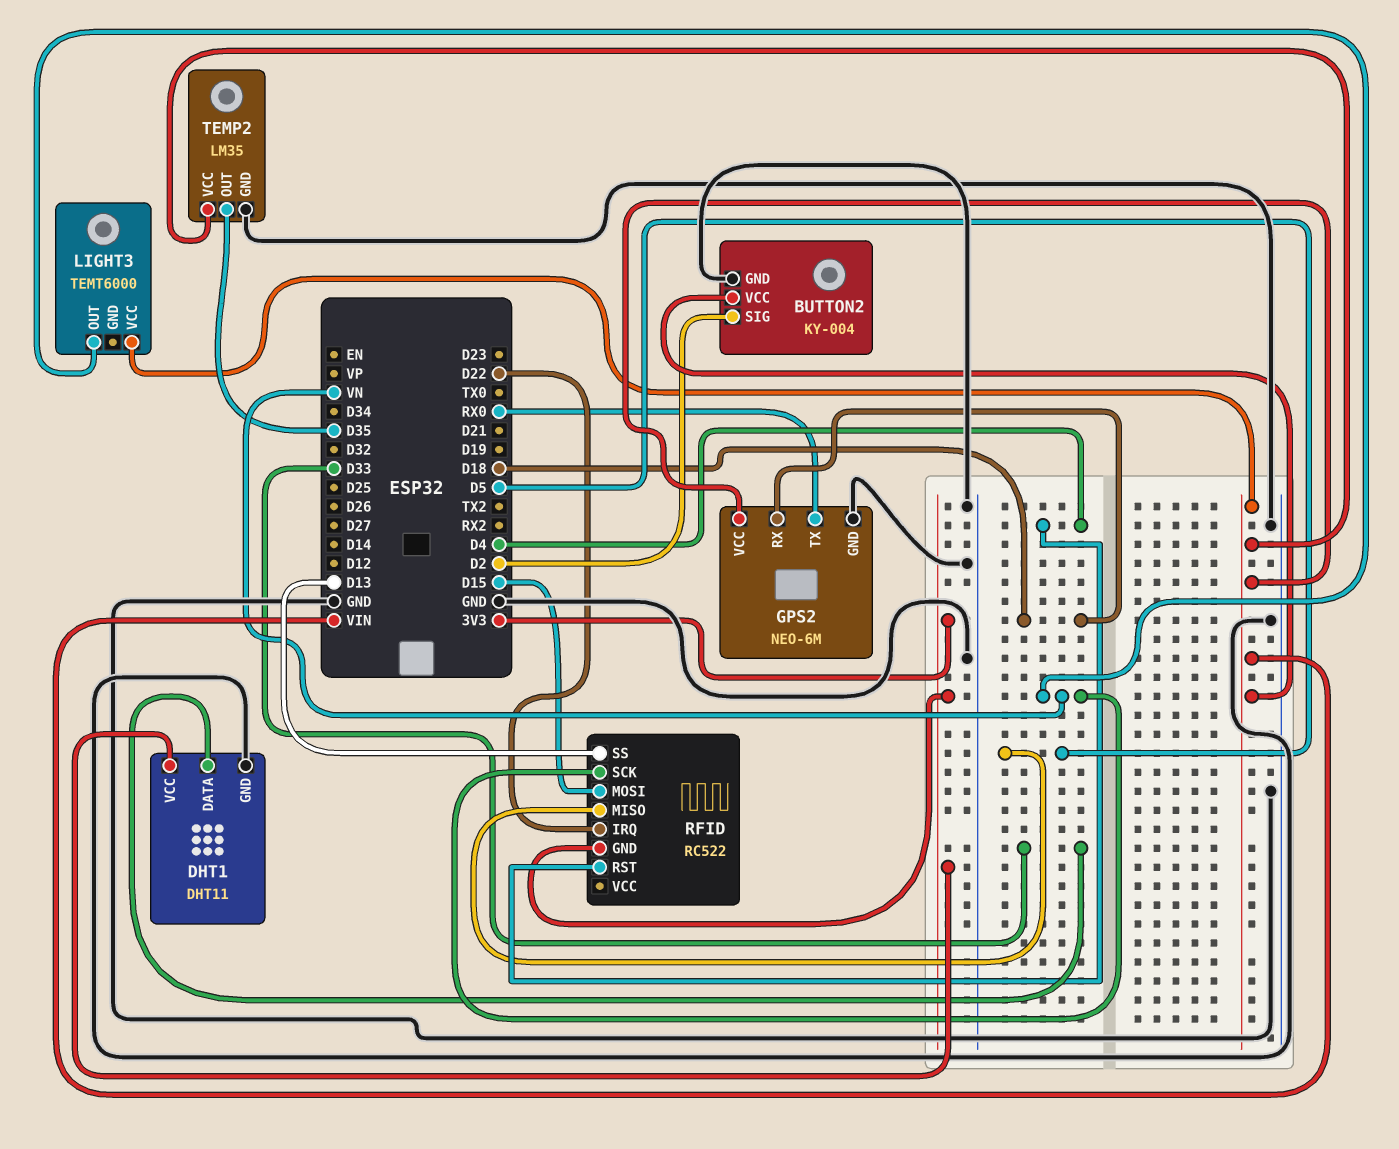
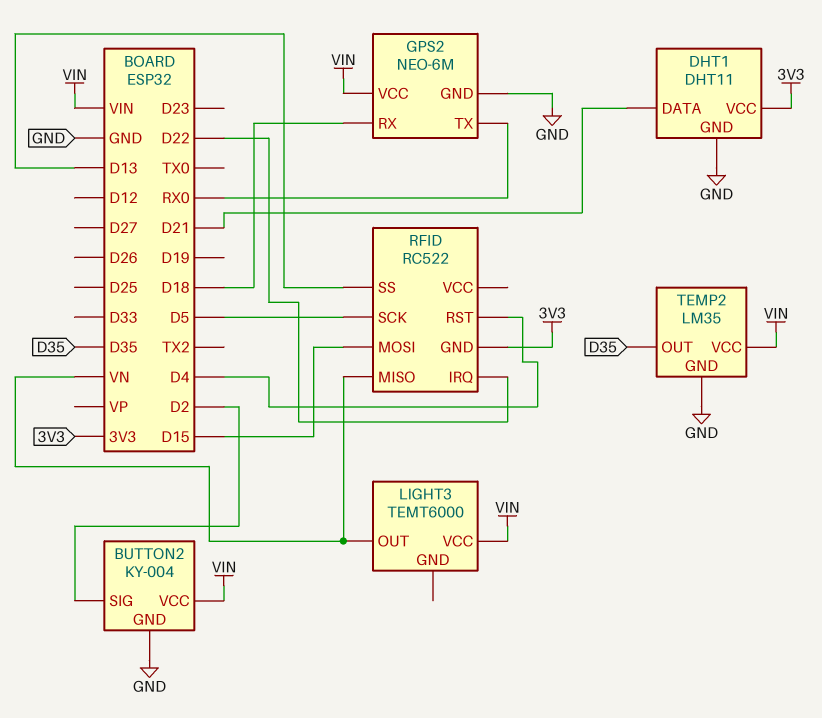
DHT1 pin DATA: D33 -> D21
RFID pin MISO: D5 -> VN
RFID pin SCK: VN -> D5

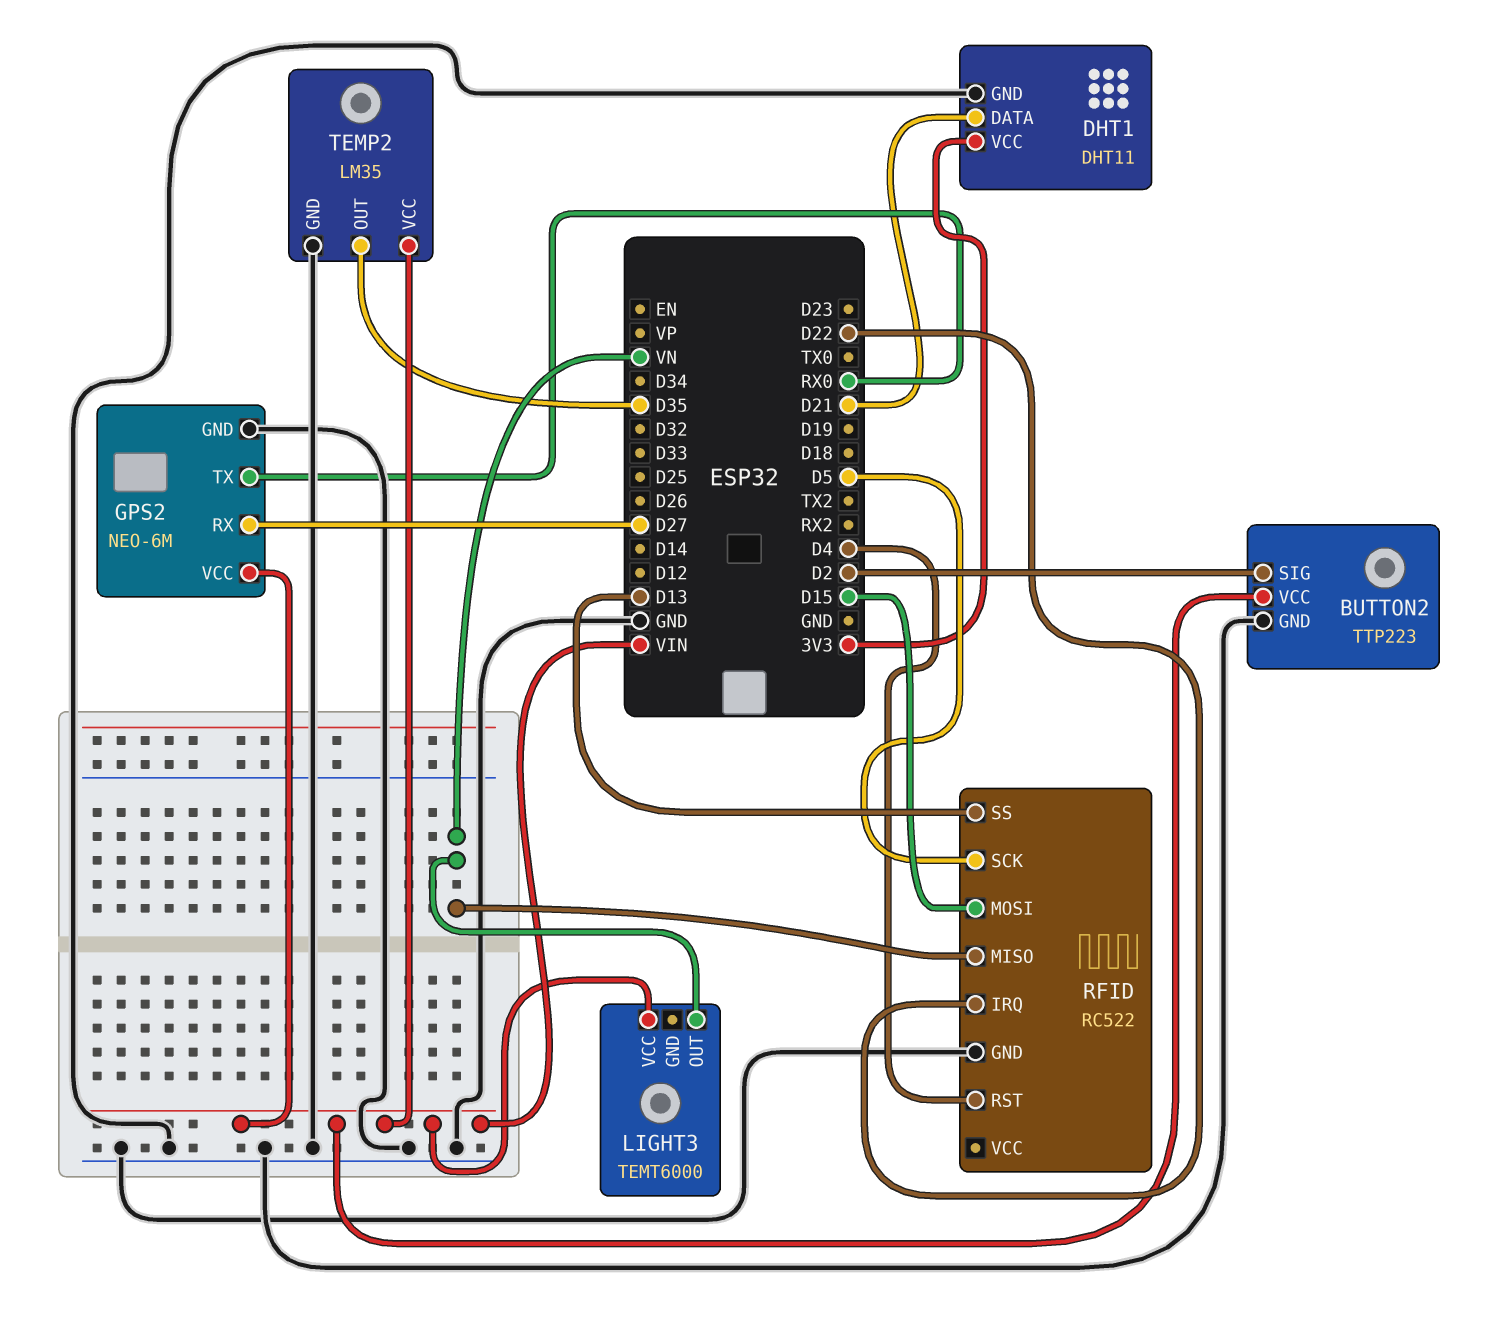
BUTTON2: KY-004 -> TTP223
GPS2 pin RX: D18 -> D27
RFID pin GND: 3V3 -> GND

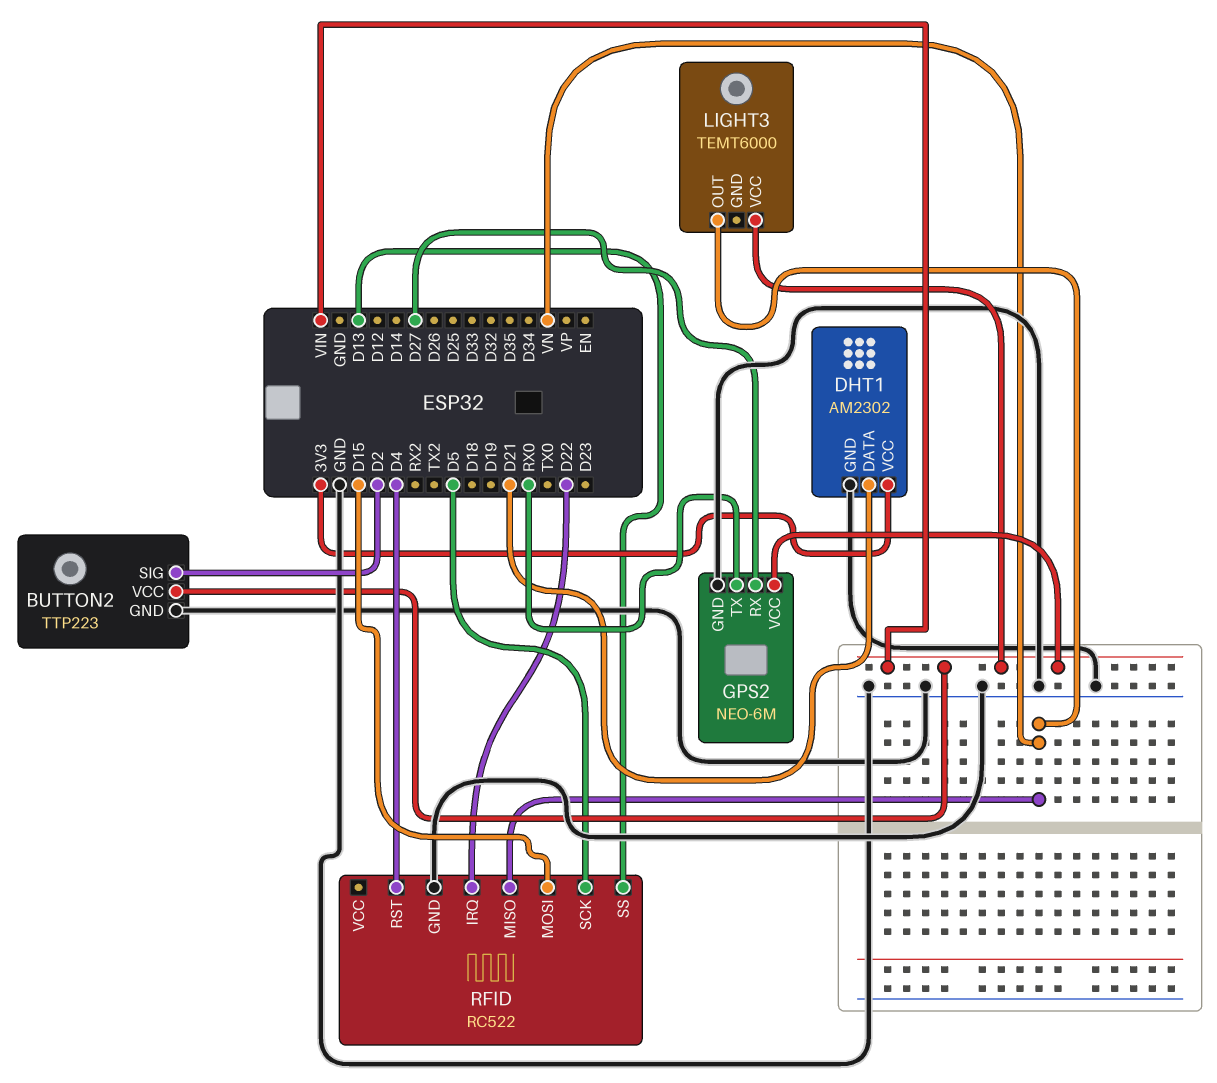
DHT1: DHT11 -> AM2302
TEMP2: LM35 -> none
TEMP2 pin GND: GND -> none
TEMP2 pin OUT: D35 -> none
TEMP2 pin VCC: VIN -> none

